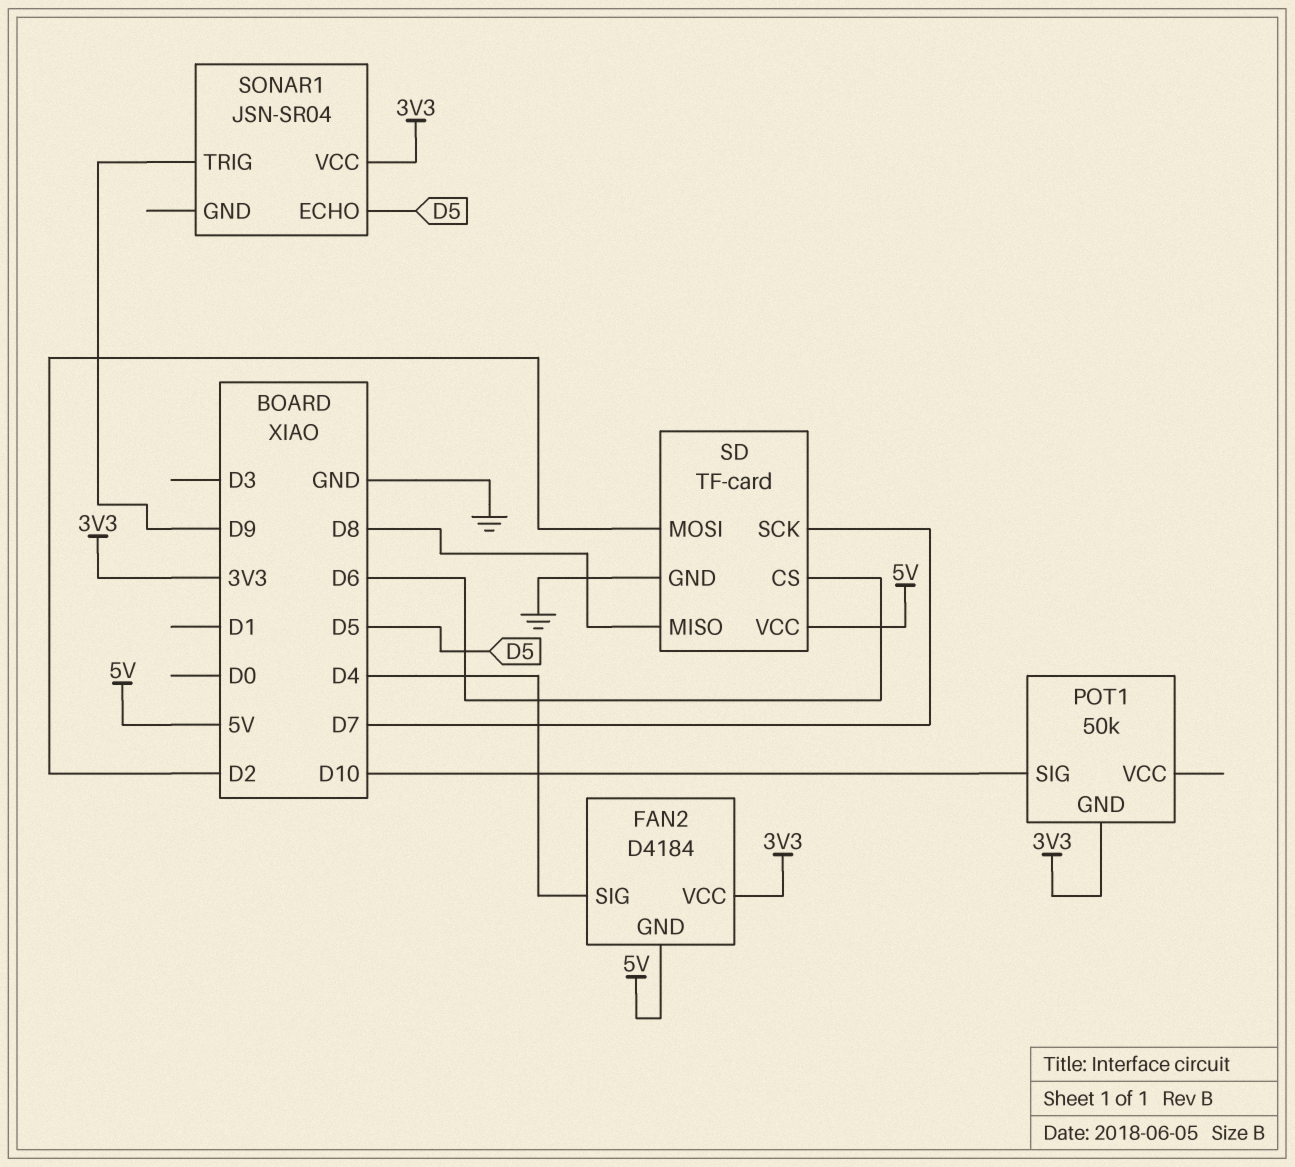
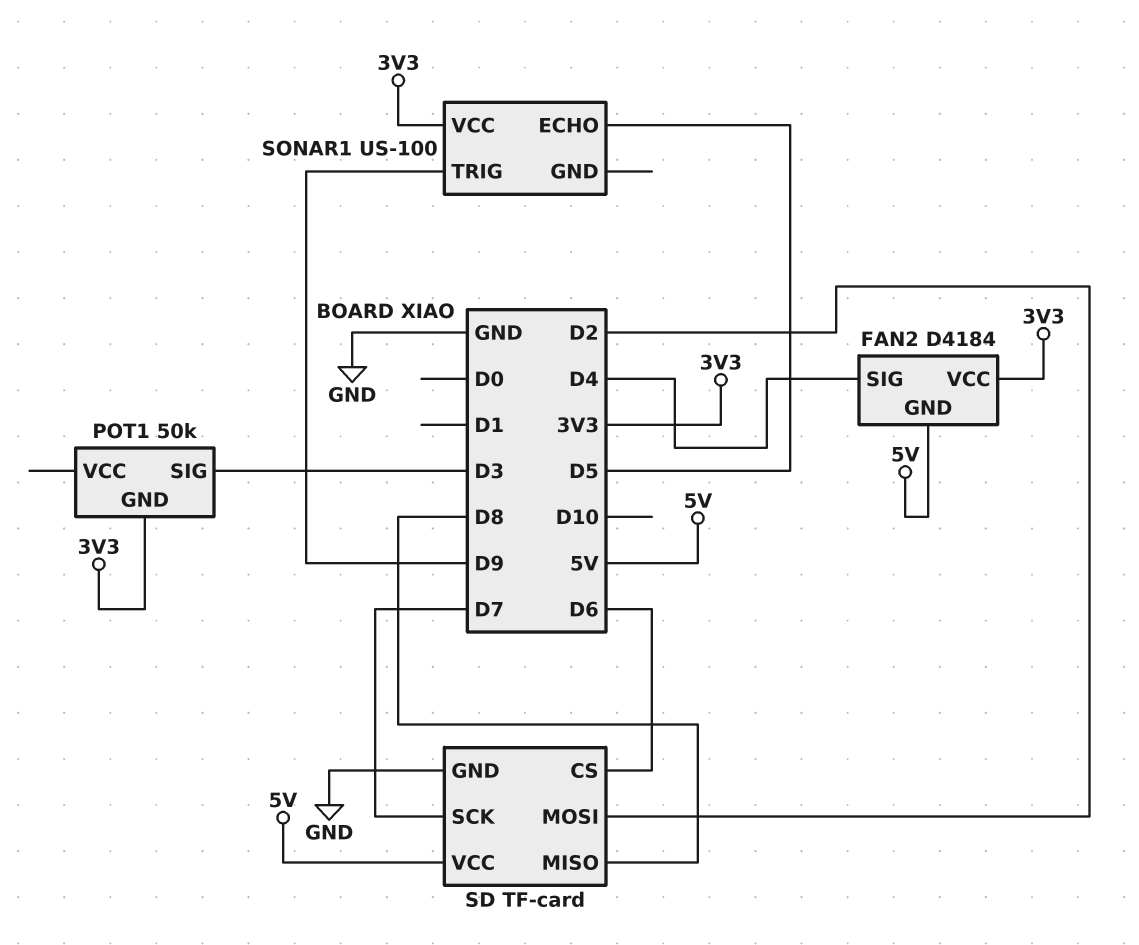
POT1 pin SIG: D10 -> D3
SONAR1: JSN-SR04 -> US-100

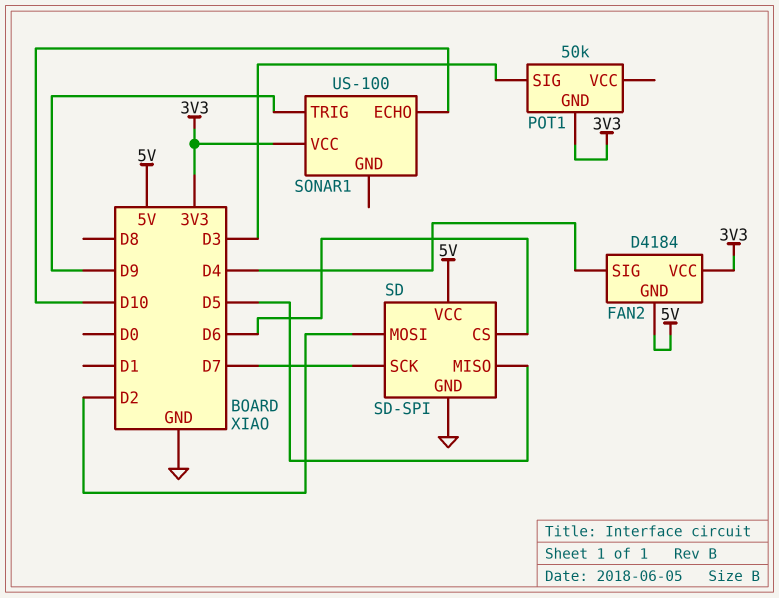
SD: TF-card -> SD-SPI
SD pin MISO: D8 -> D5
SONAR1 pin ECHO: D5 -> D10

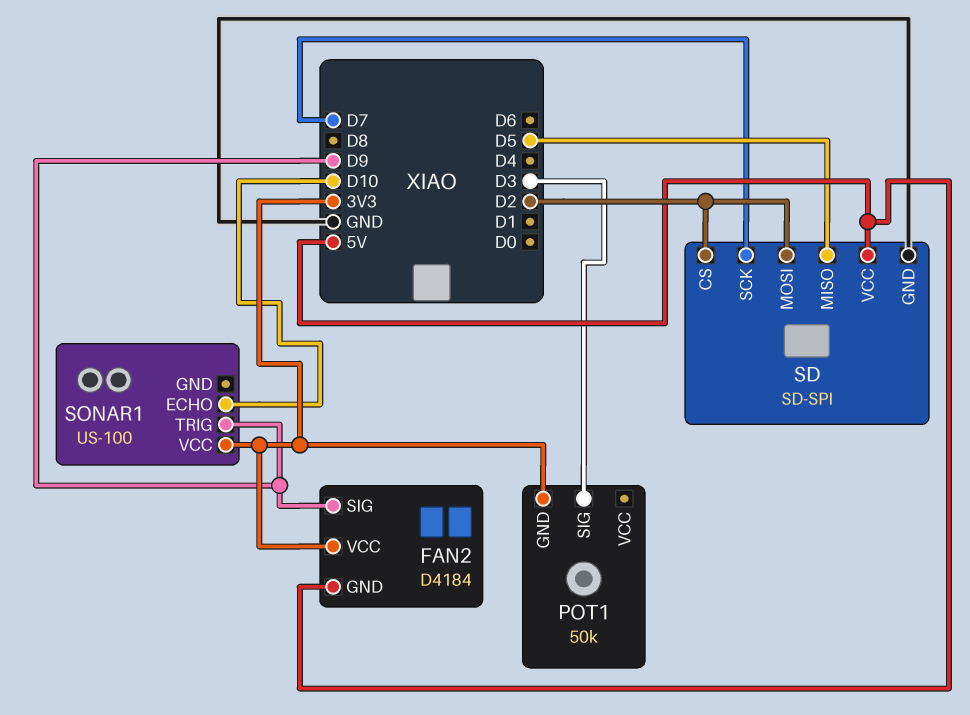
FAN2 pin SIG: D4 -> D9
SD pin CS: D6 -> D2

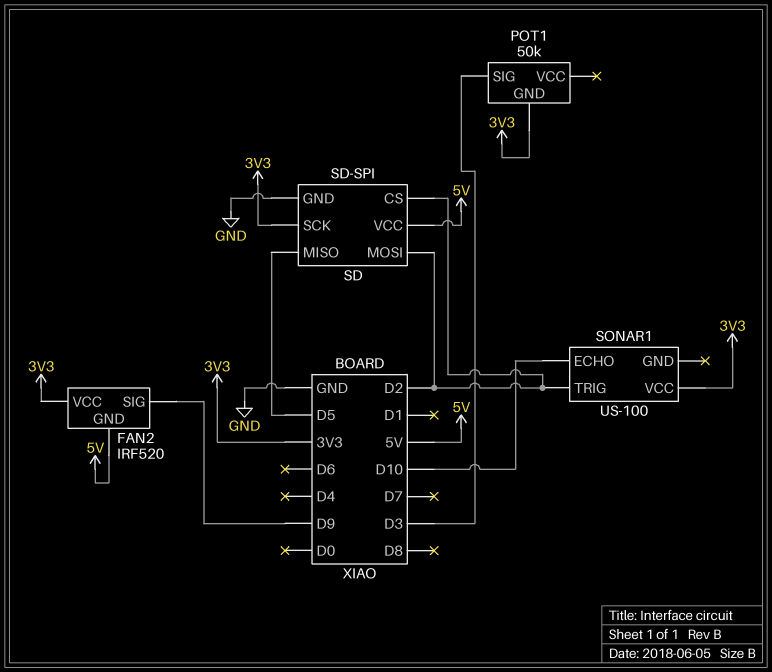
FAN2: D4184 -> IRF520
SD pin SCK: D7 -> 3V3
SONAR1 pin TRIG: D9 -> D2

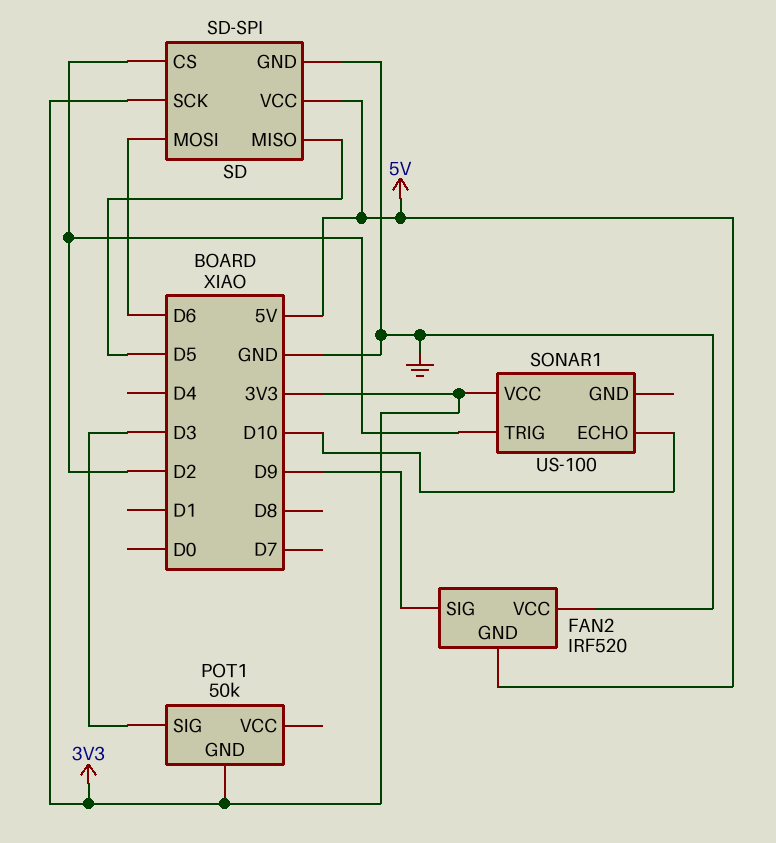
FAN2 pin VCC: 3V3 -> GND
SD pin MOSI: D2 -> D6

